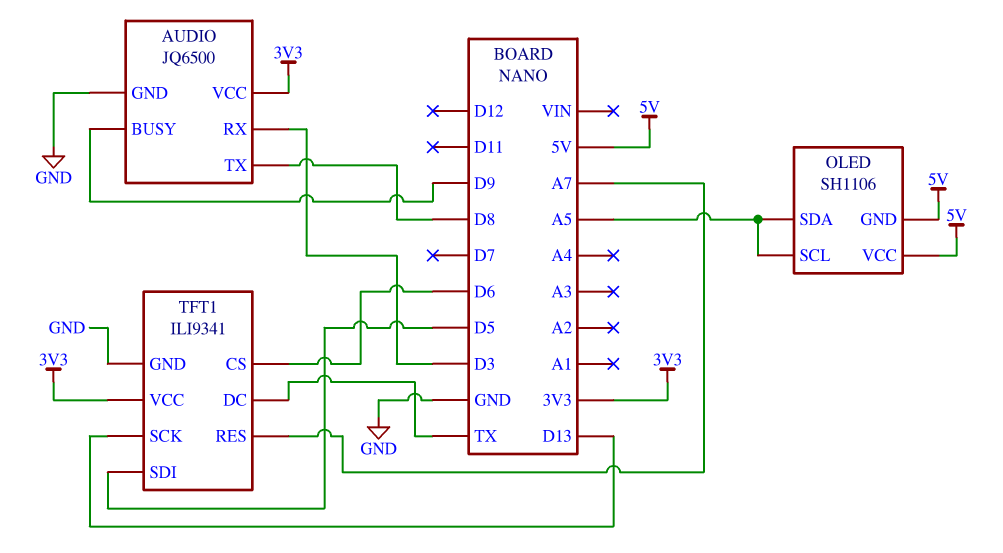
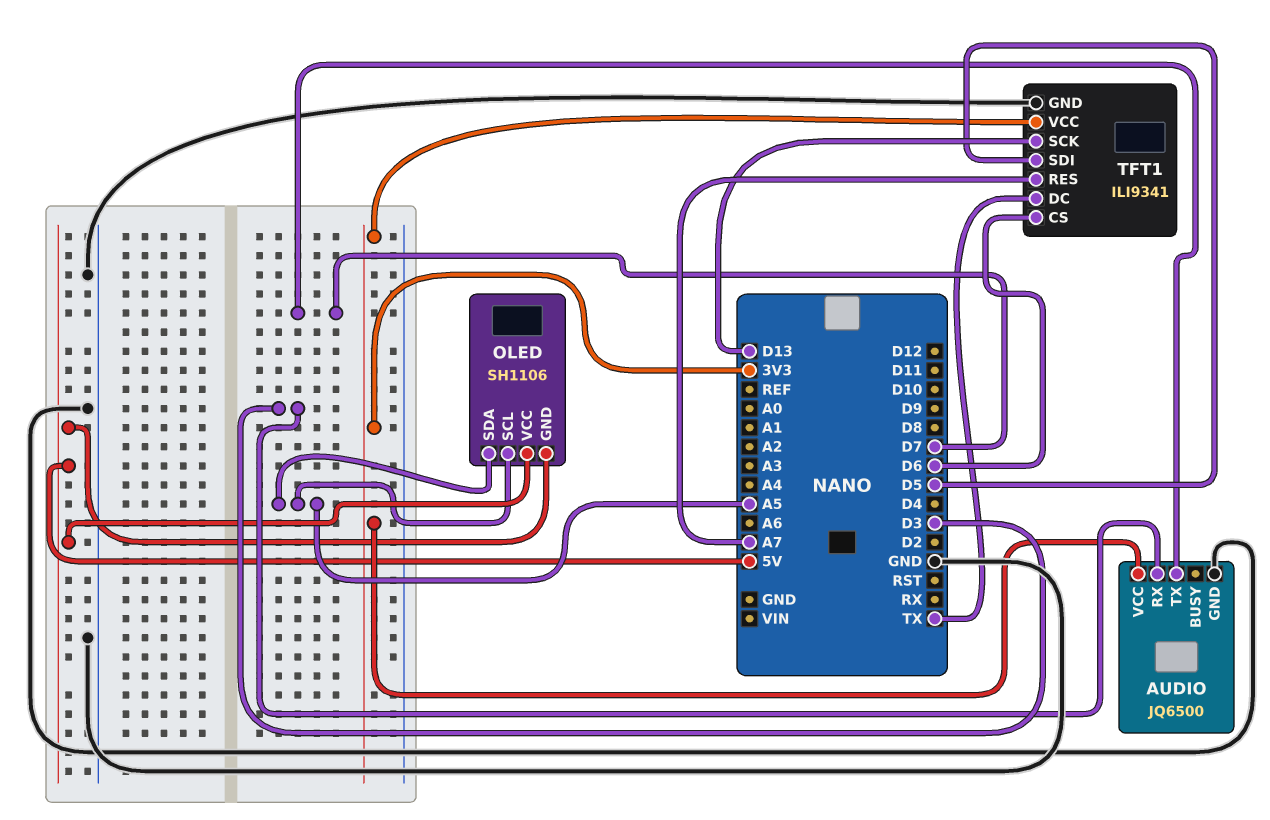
AUDIO pin BUSY: D9 -> none
AUDIO pin TX: D8 -> D7

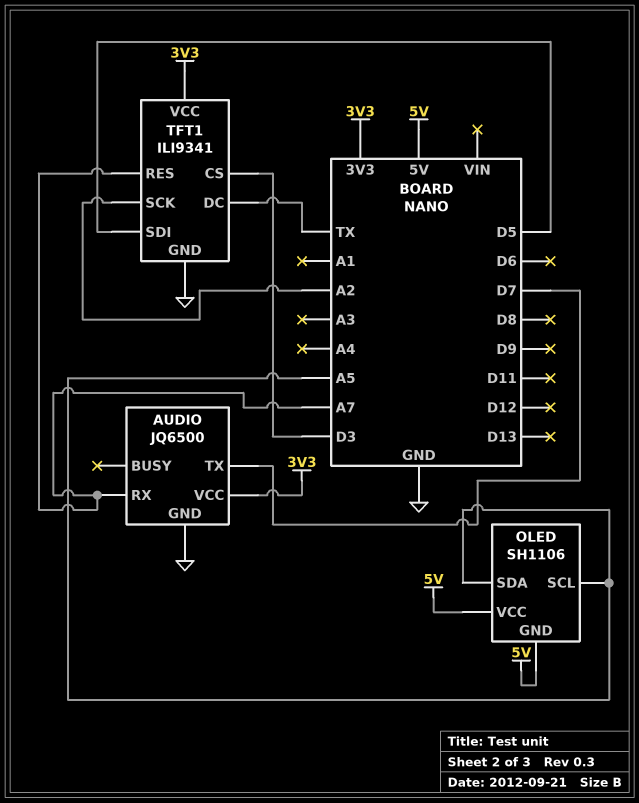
AUDIO pin RX: D3 -> A7
TFT1 pin CS: D6 -> D3
TFT1 pin SCK: D13 -> A2

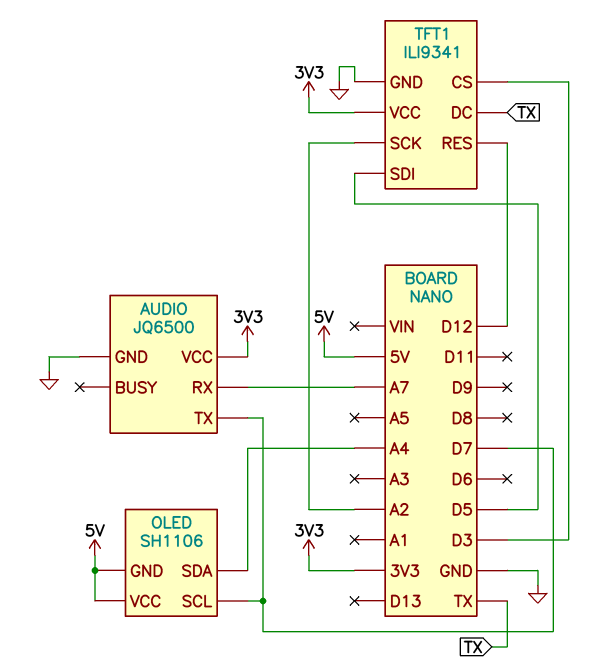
OLED pin SCL: A5 -> D7
OLED pin SDA: A5 -> A4
TFT1 pin RES: A7 -> D12

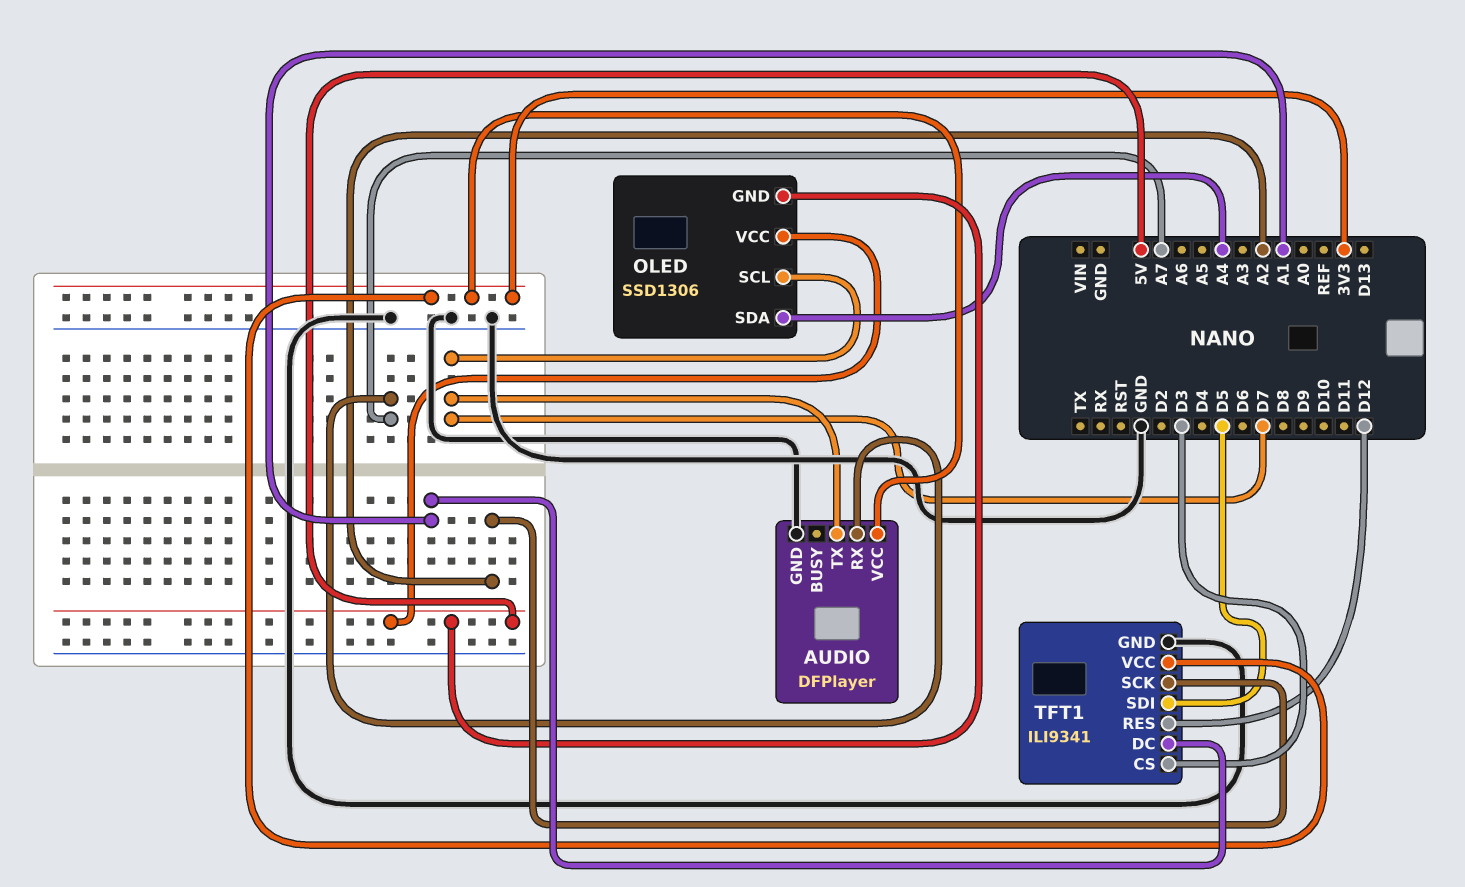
AUDIO: JQ6500 -> DFPlayer
OLED: SH1106 -> SSD1306
TFT1 pin DC: TX -> A1

